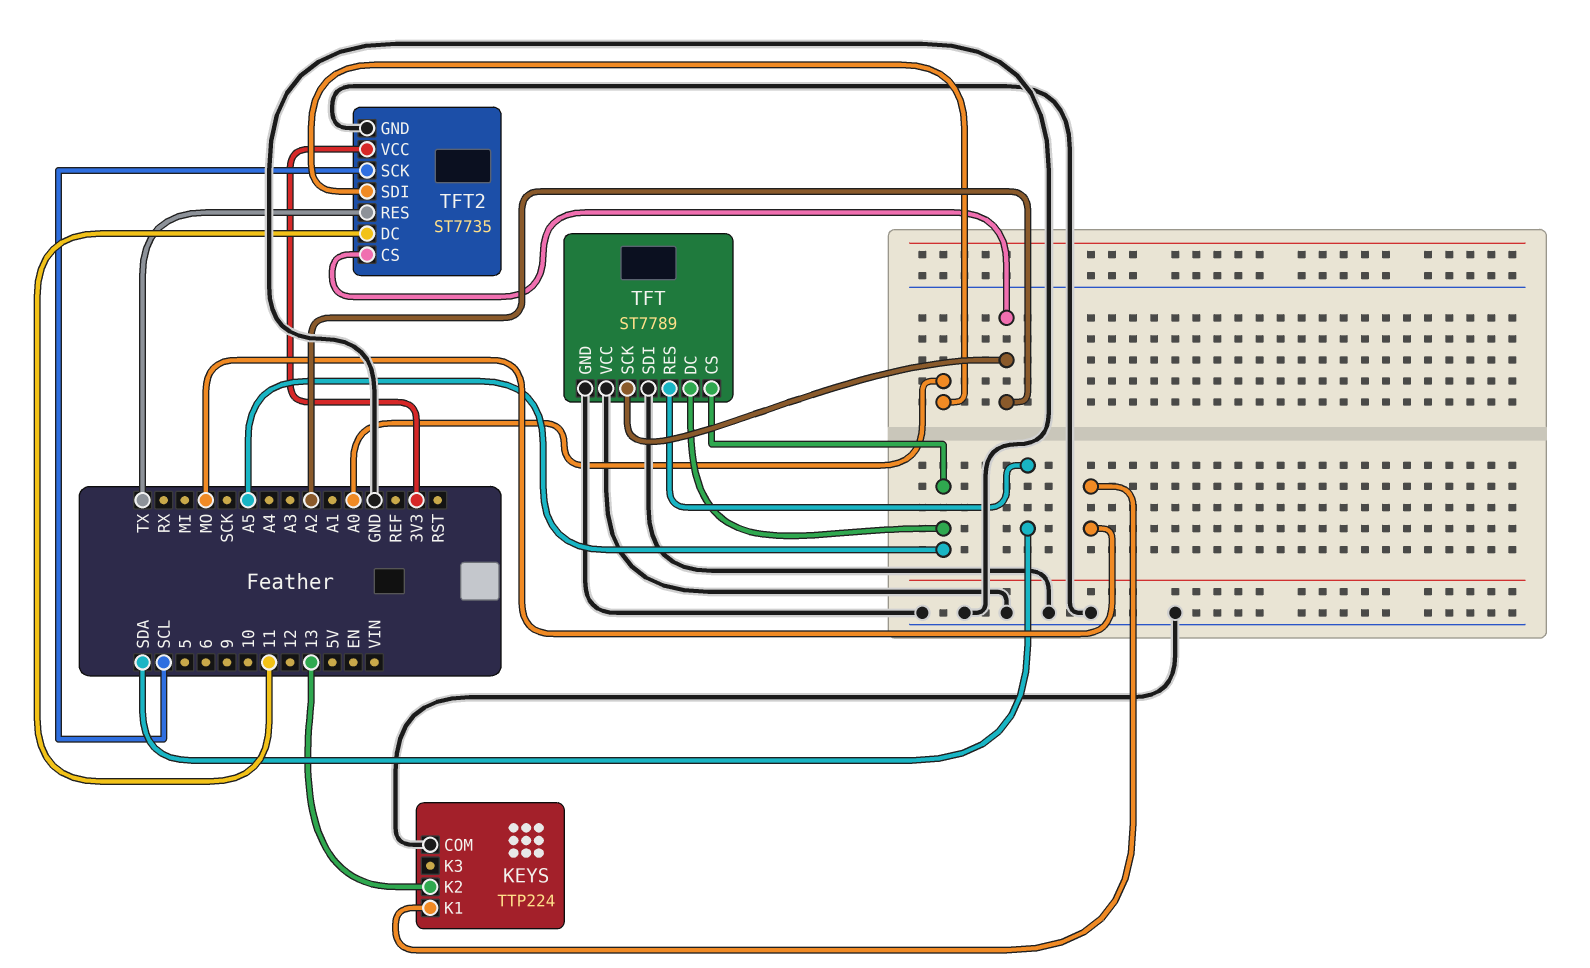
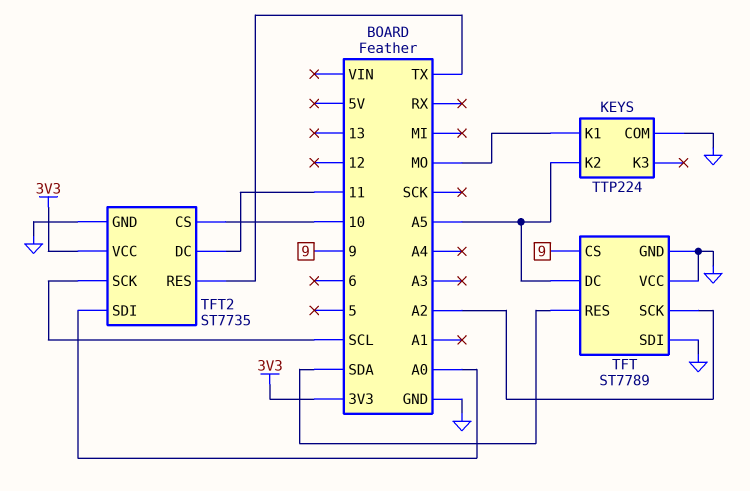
KEYS pin K2: 13 -> A5
TFT pin CS: A5 -> 9
TFT2 pin CS: A2 -> 10

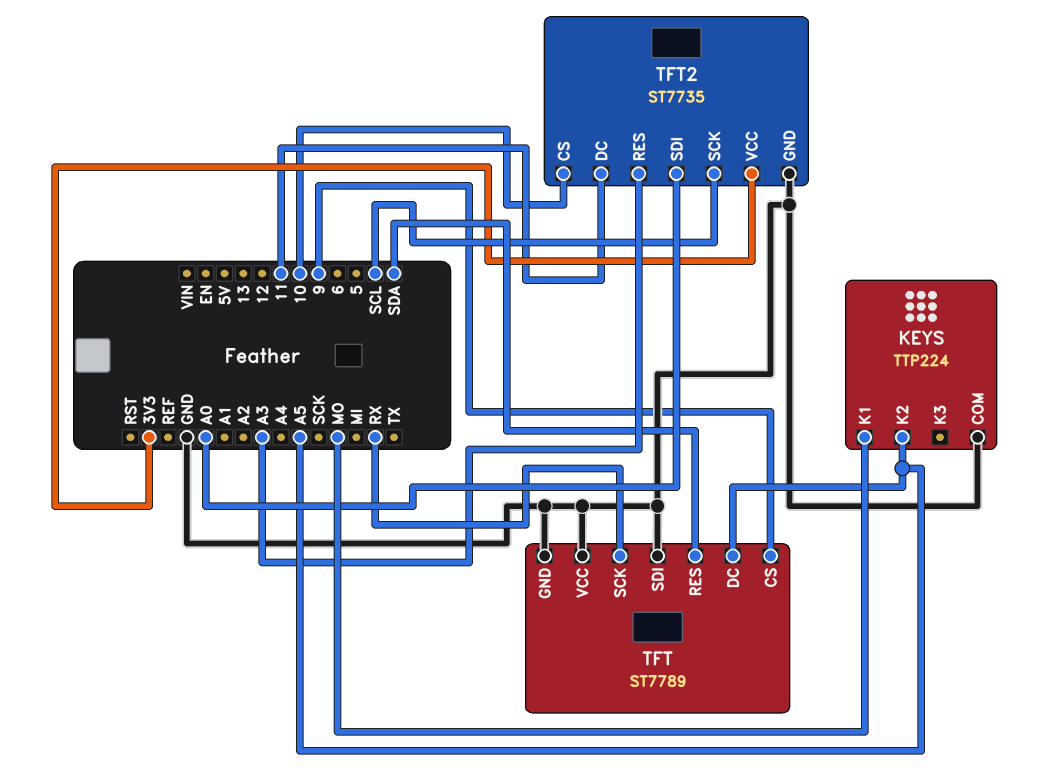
TFT pin SCK: A2 -> RX
TFT2 pin RES: TX -> A3

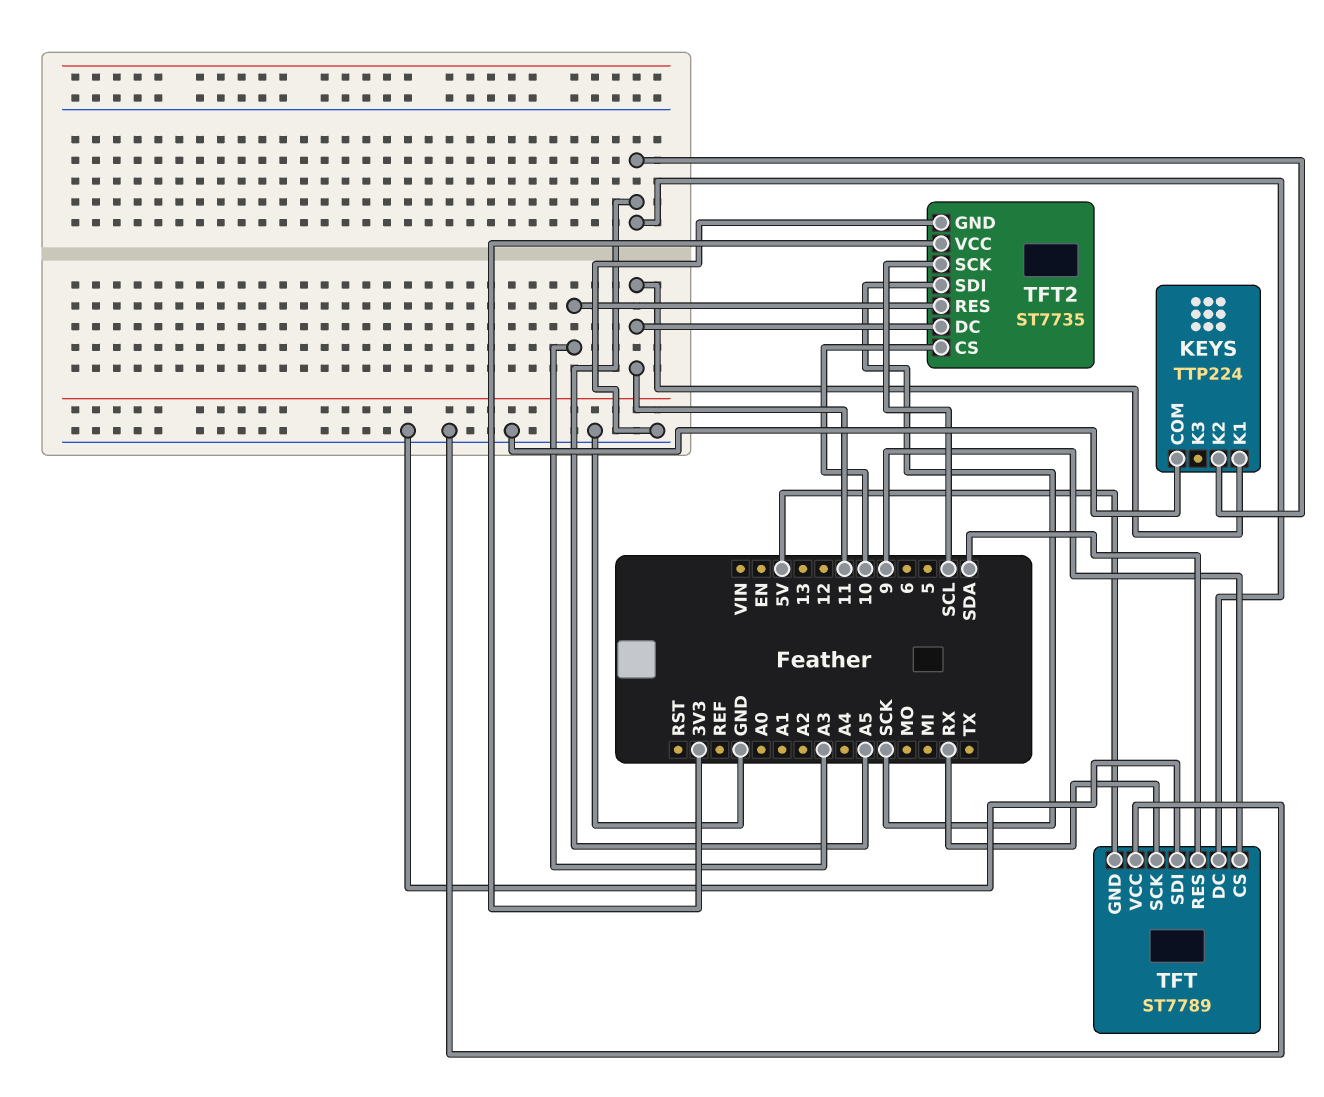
KEYS pin K1: MO -> 11
TFT pin GND: GND -> 5V
TFT2 pin SDI: A0 -> SCK

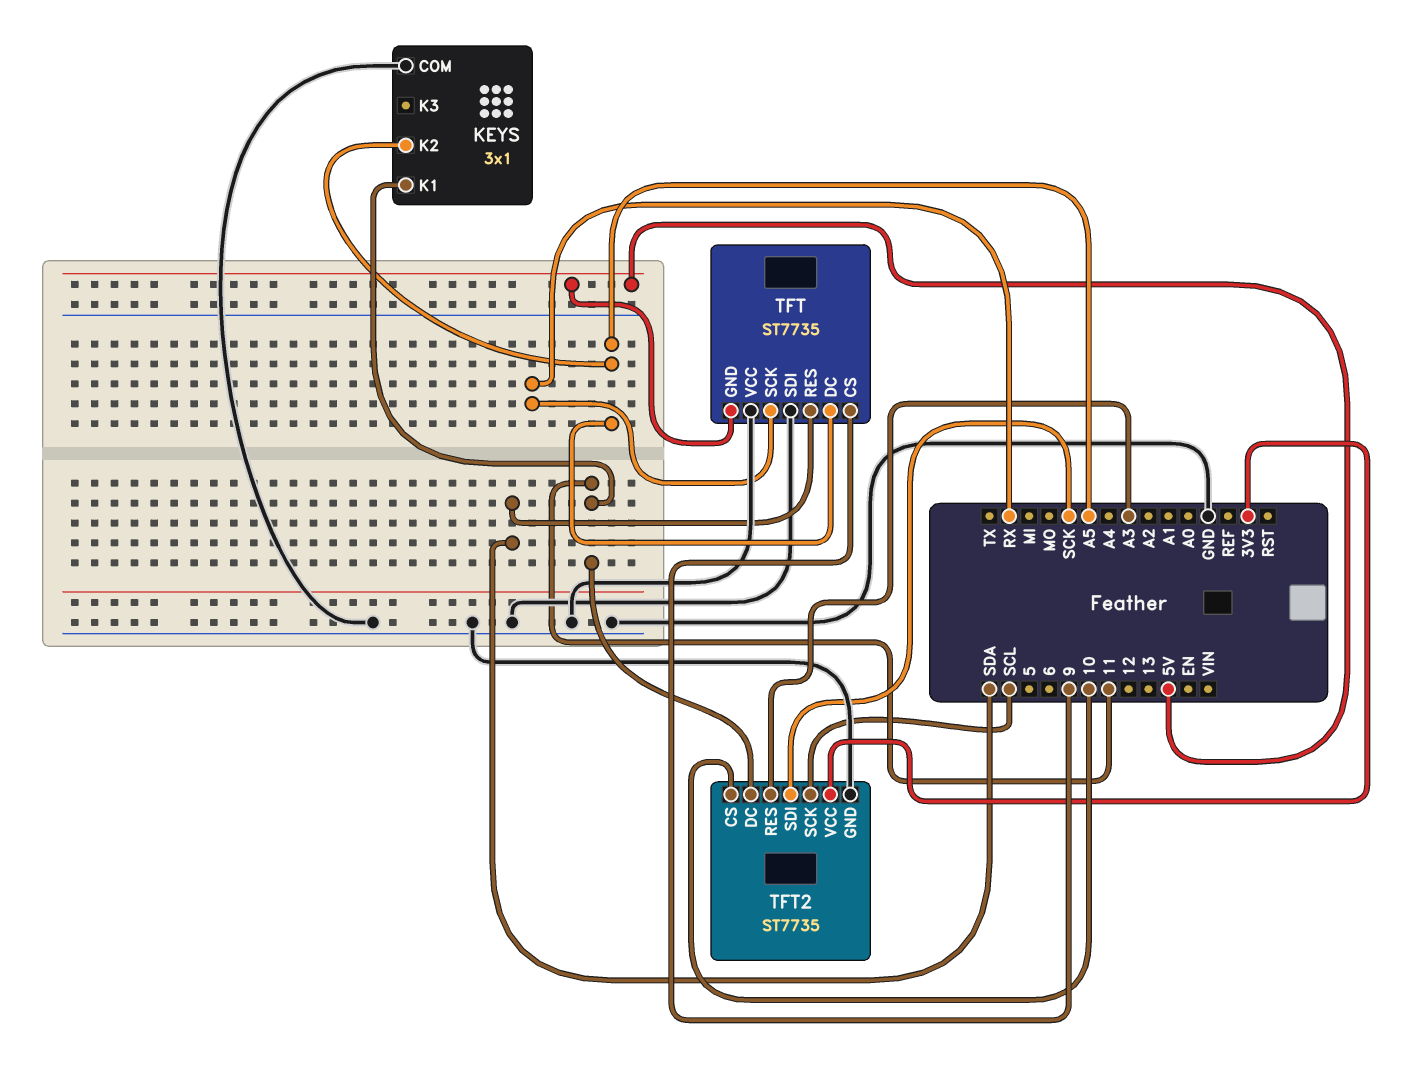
KEYS: TTP224 -> 3x1
TFT: ST7789 -> ST7735

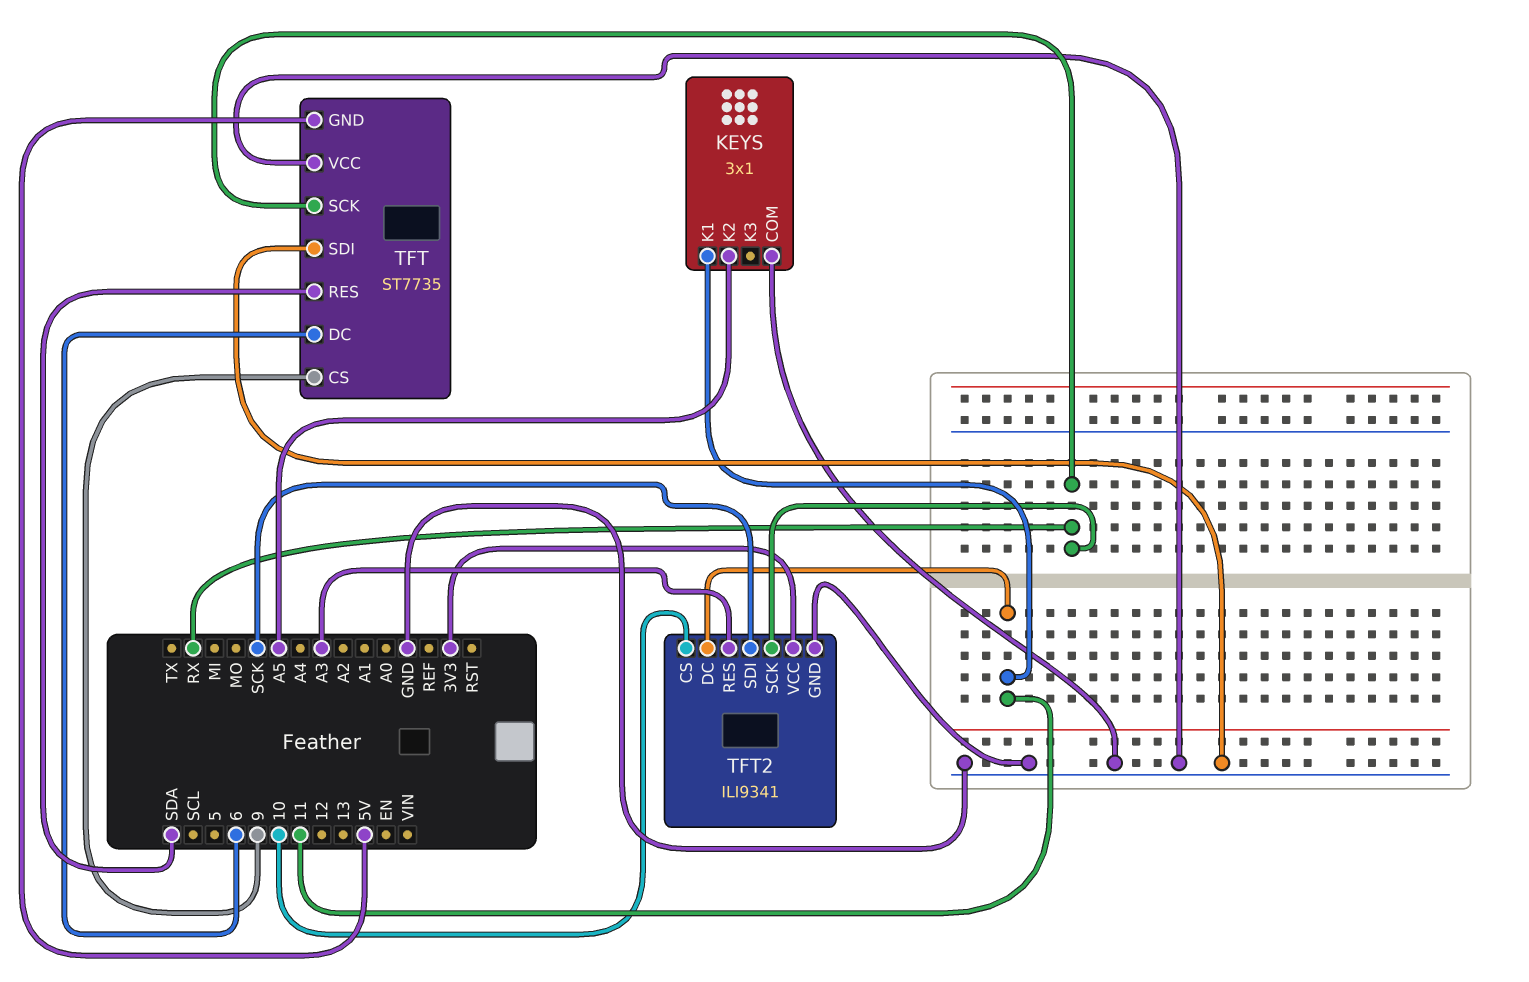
TFT pin DC: A5 -> 6
TFT2: ST7735 -> ILI9341
TFT2 pin SCK: SCL -> RX

